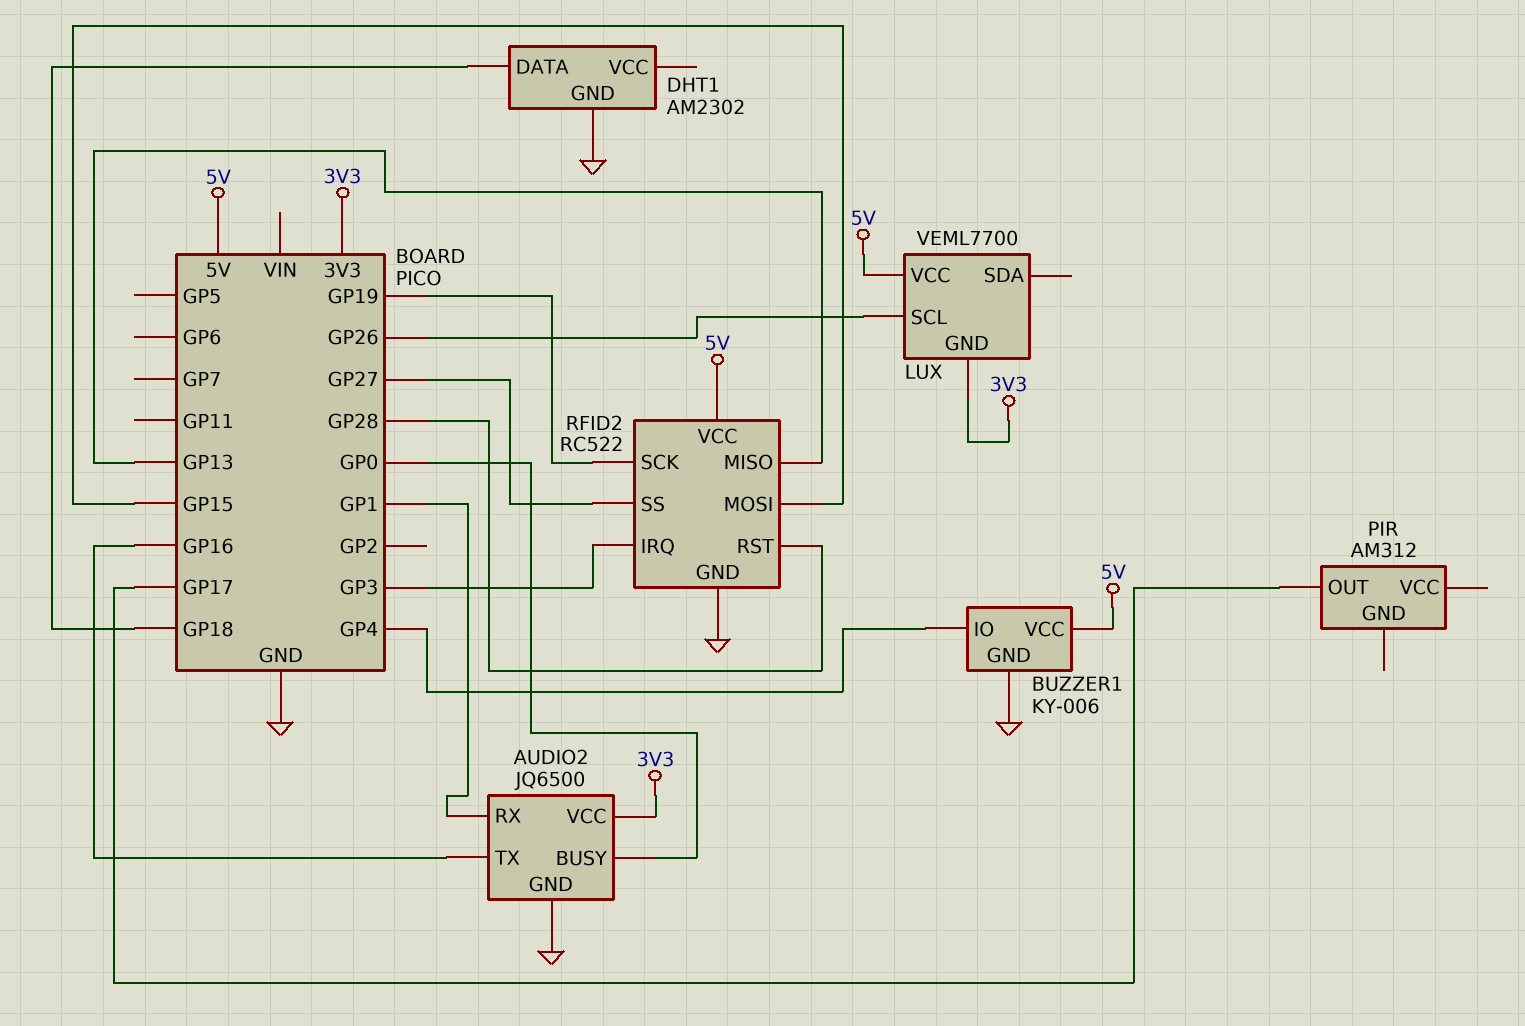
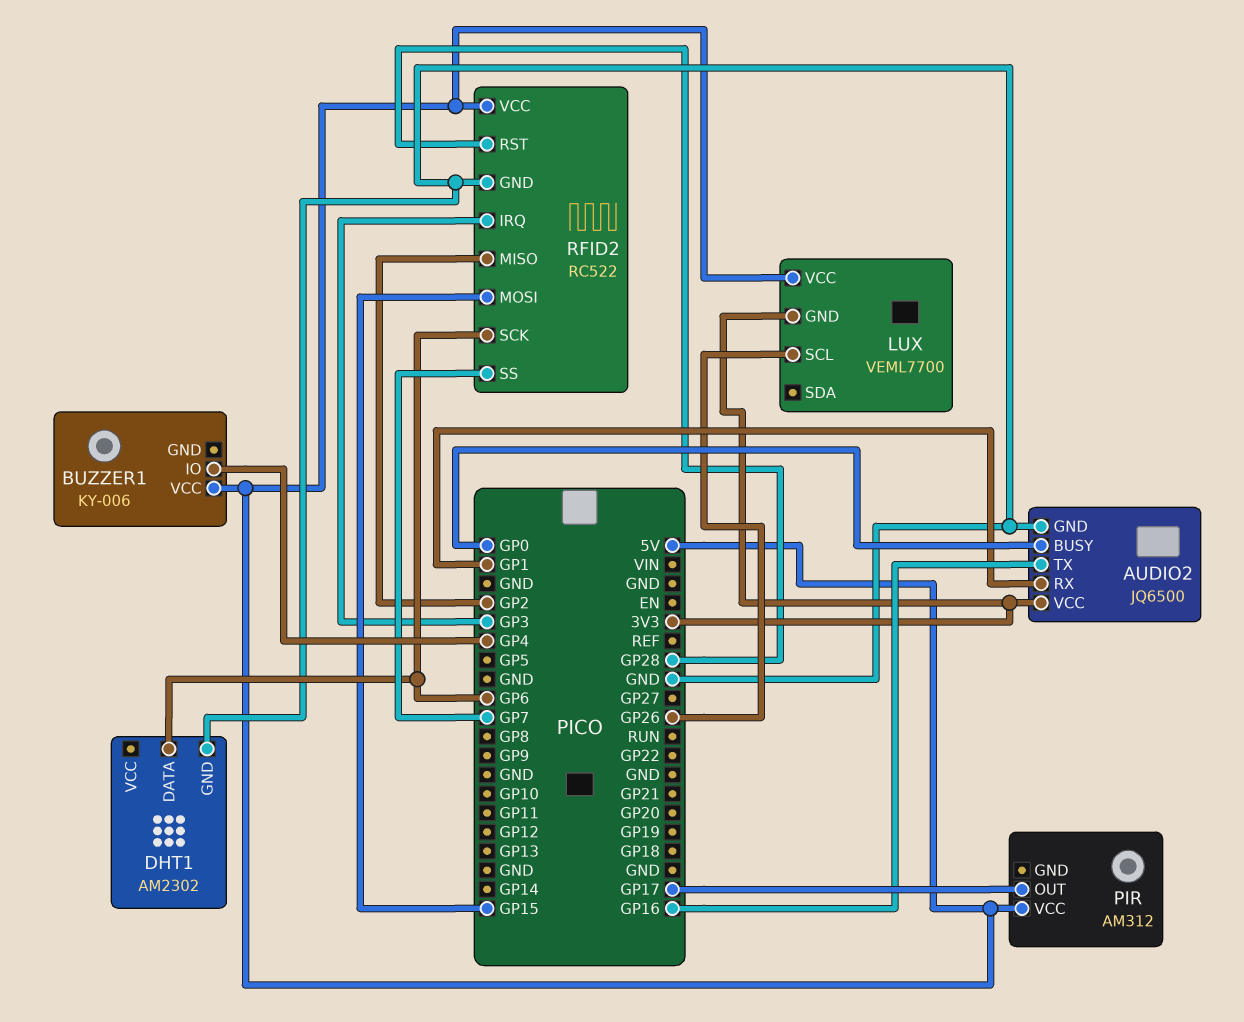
BUZZER1 pin GND: GND -> none
DHT1 pin DATA: GP18 -> GP6
PIR pin VCC: none -> 5V
RFID2 pin MISO: GP13 -> GP2
RFID2 pin SCK: GP19 -> GP6
RFID2 pin SS: GP27 -> GP7

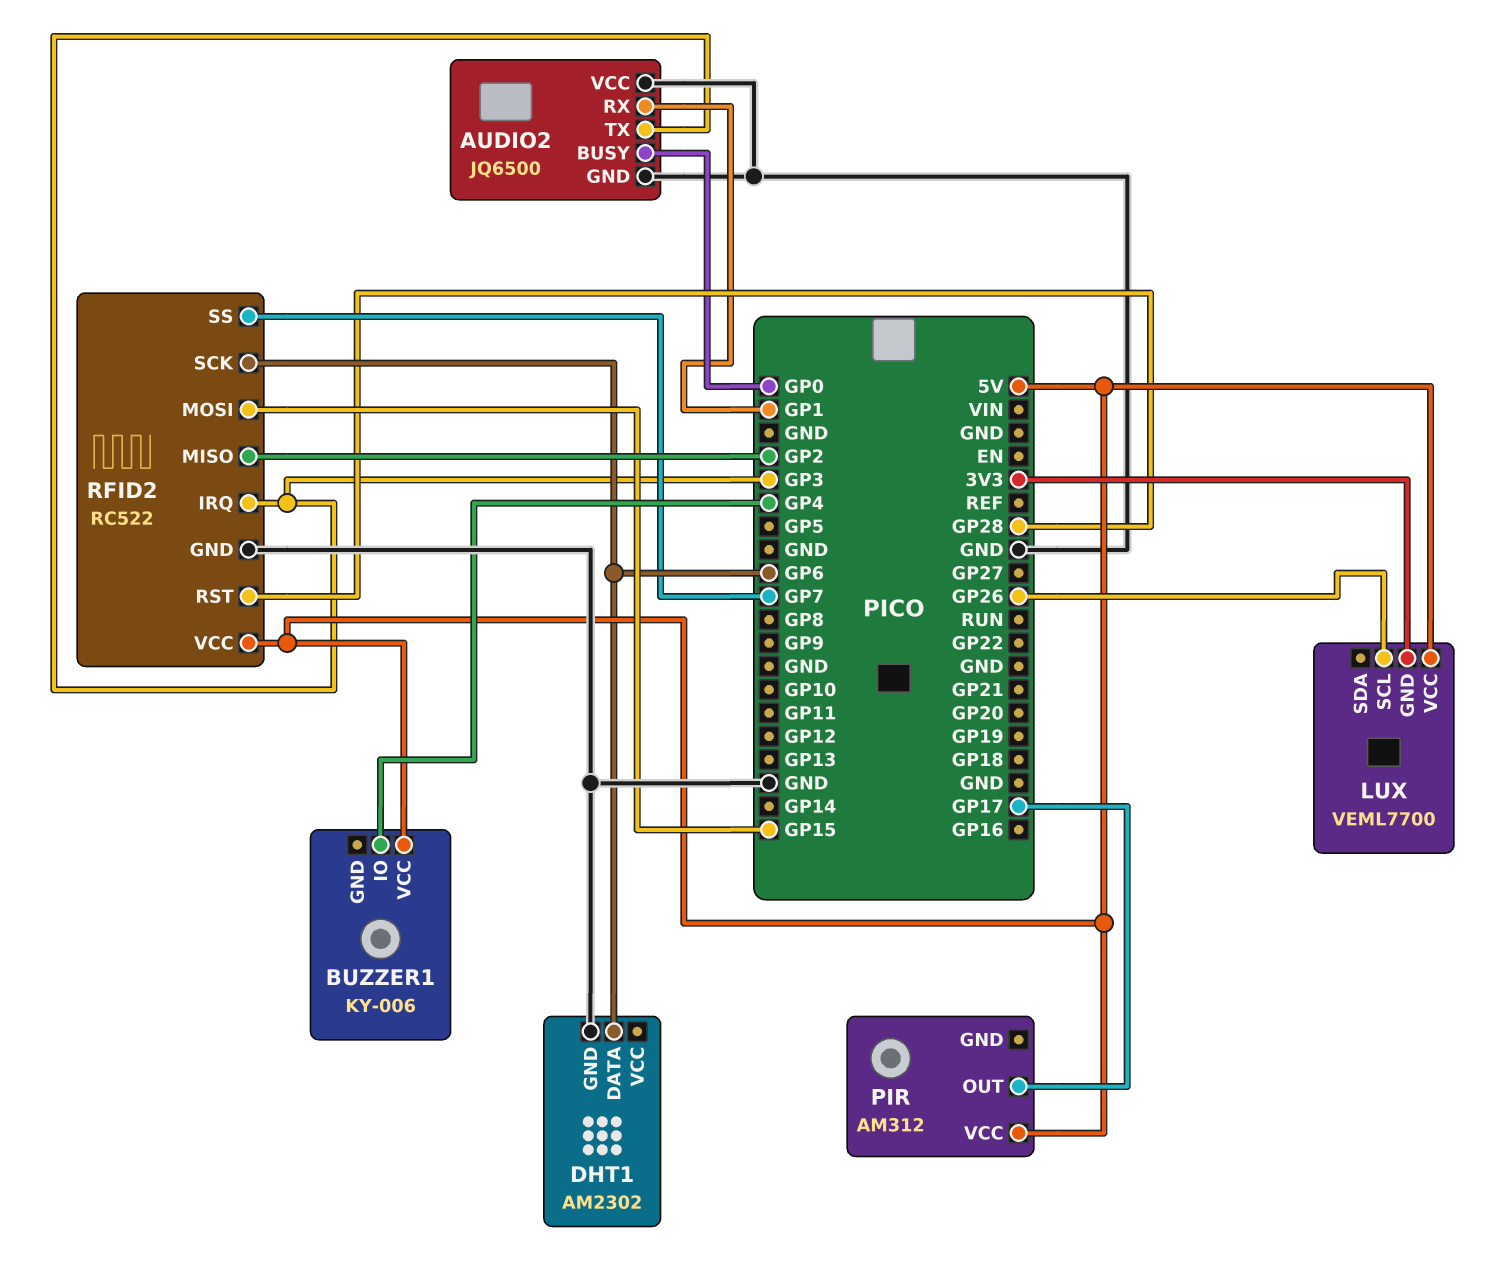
AUDIO2 pin TX: GP16 -> GP3
AUDIO2 pin VCC: 3V3 -> GND

